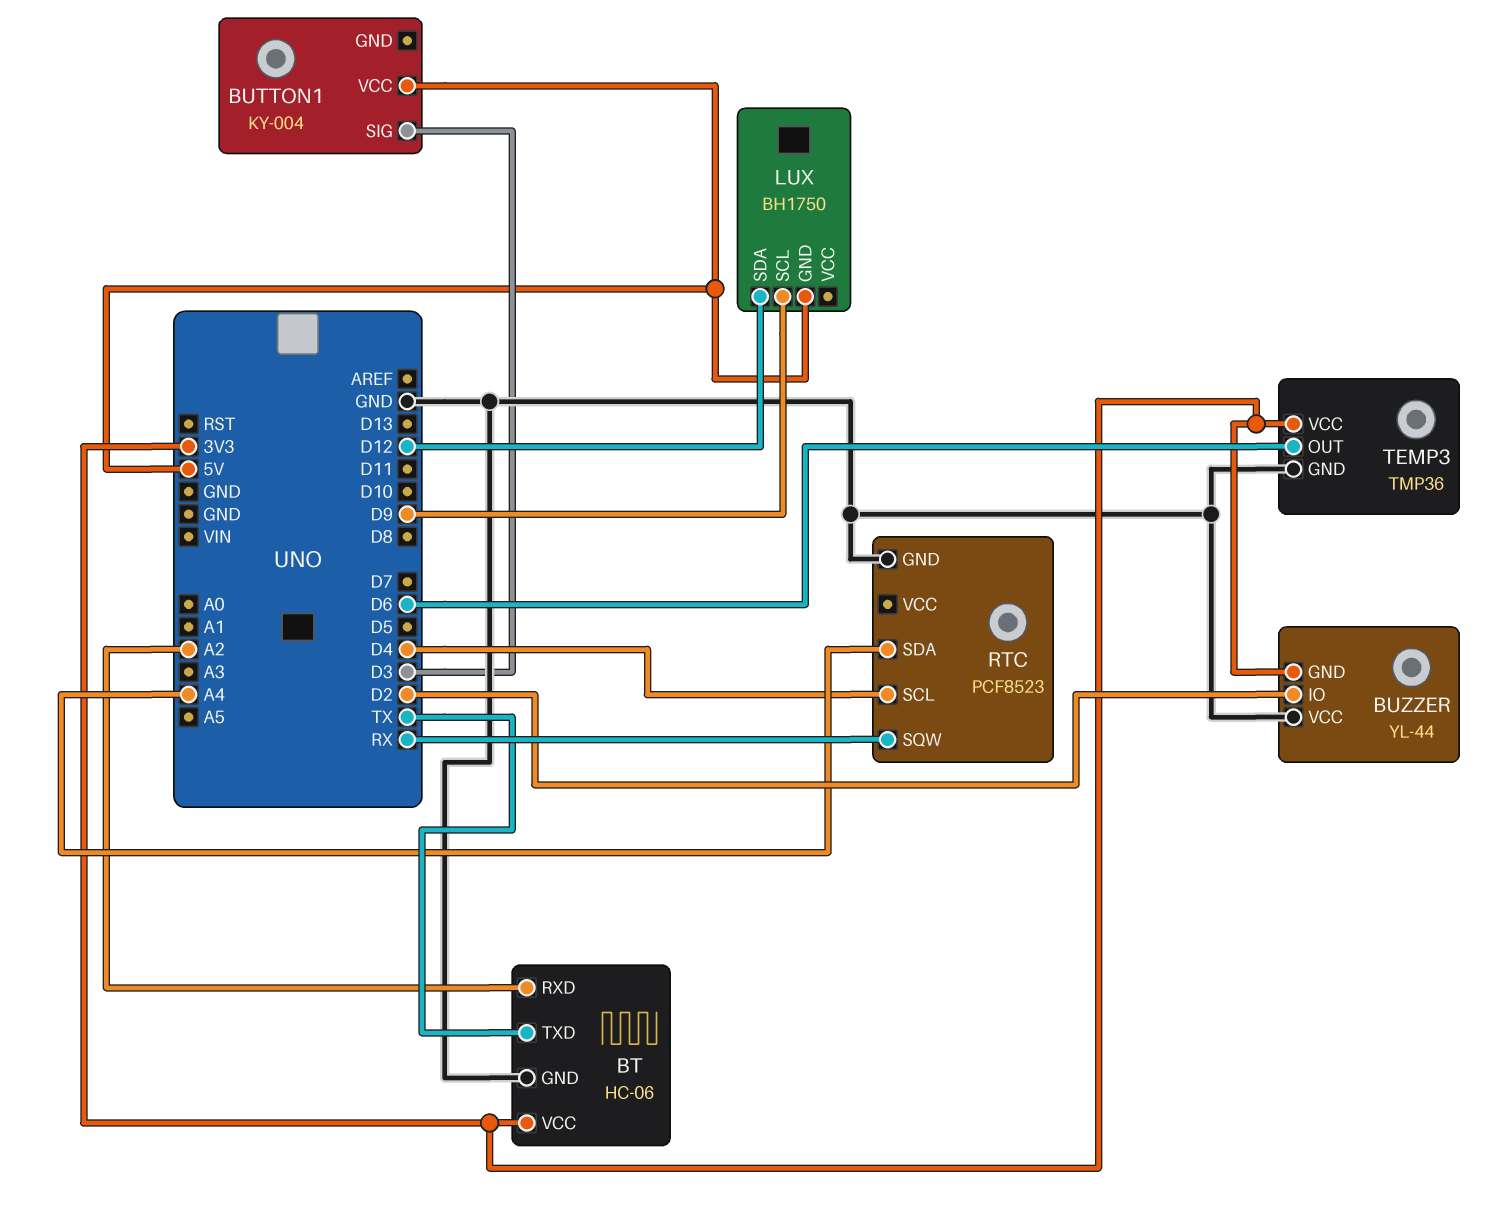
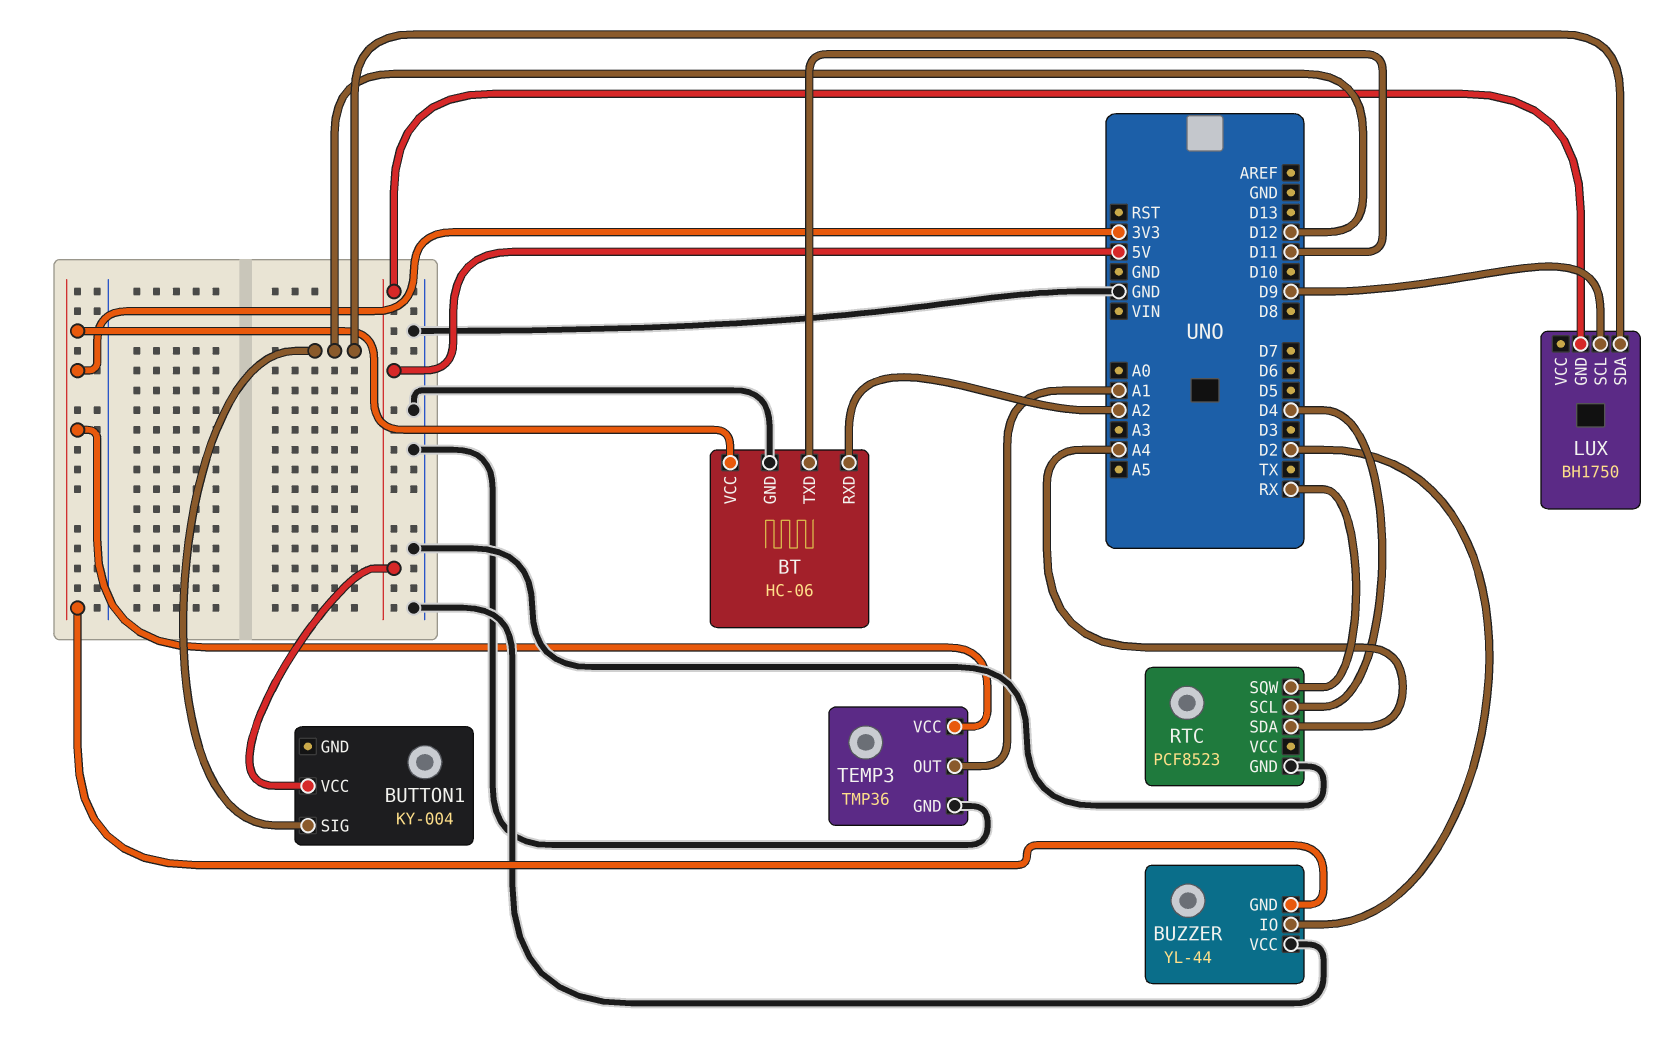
BT pin TXD: TX -> D11
BUTTON1 pin SIG: D3 -> D12
TEMP3 pin OUT: D6 -> A1

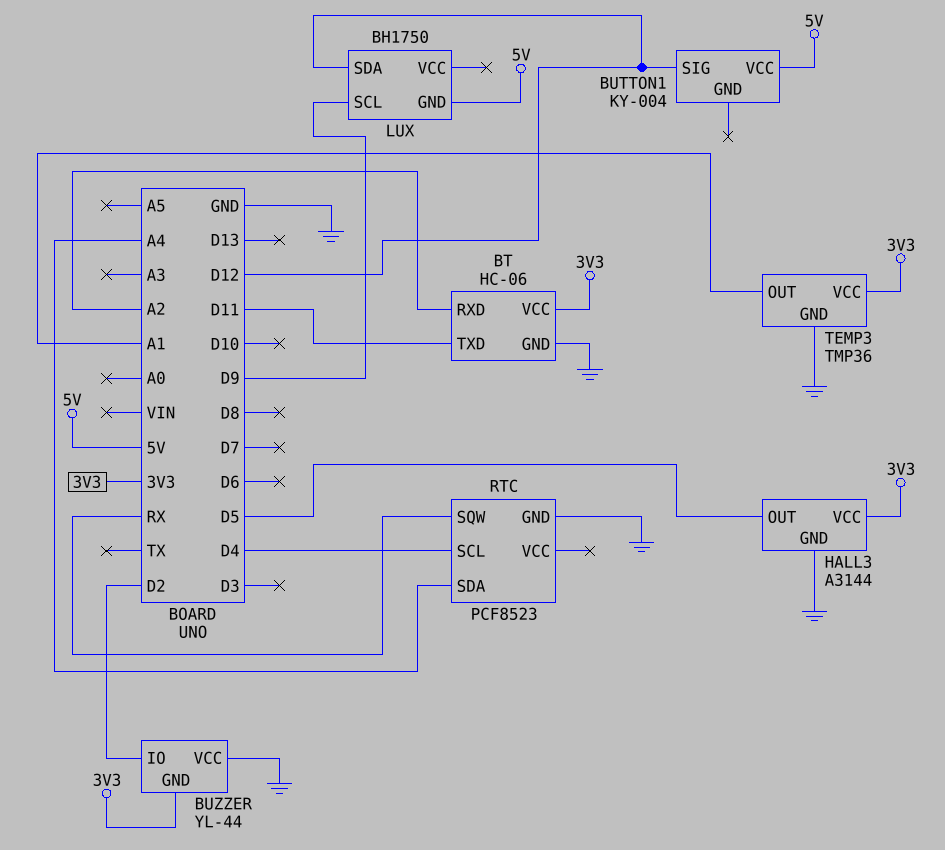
HALL3: none -> A3144
HALL3 pin GND: none -> GND
HALL3 pin OUT: none -> D5
HALL3 pin VCC: none -> 3V3

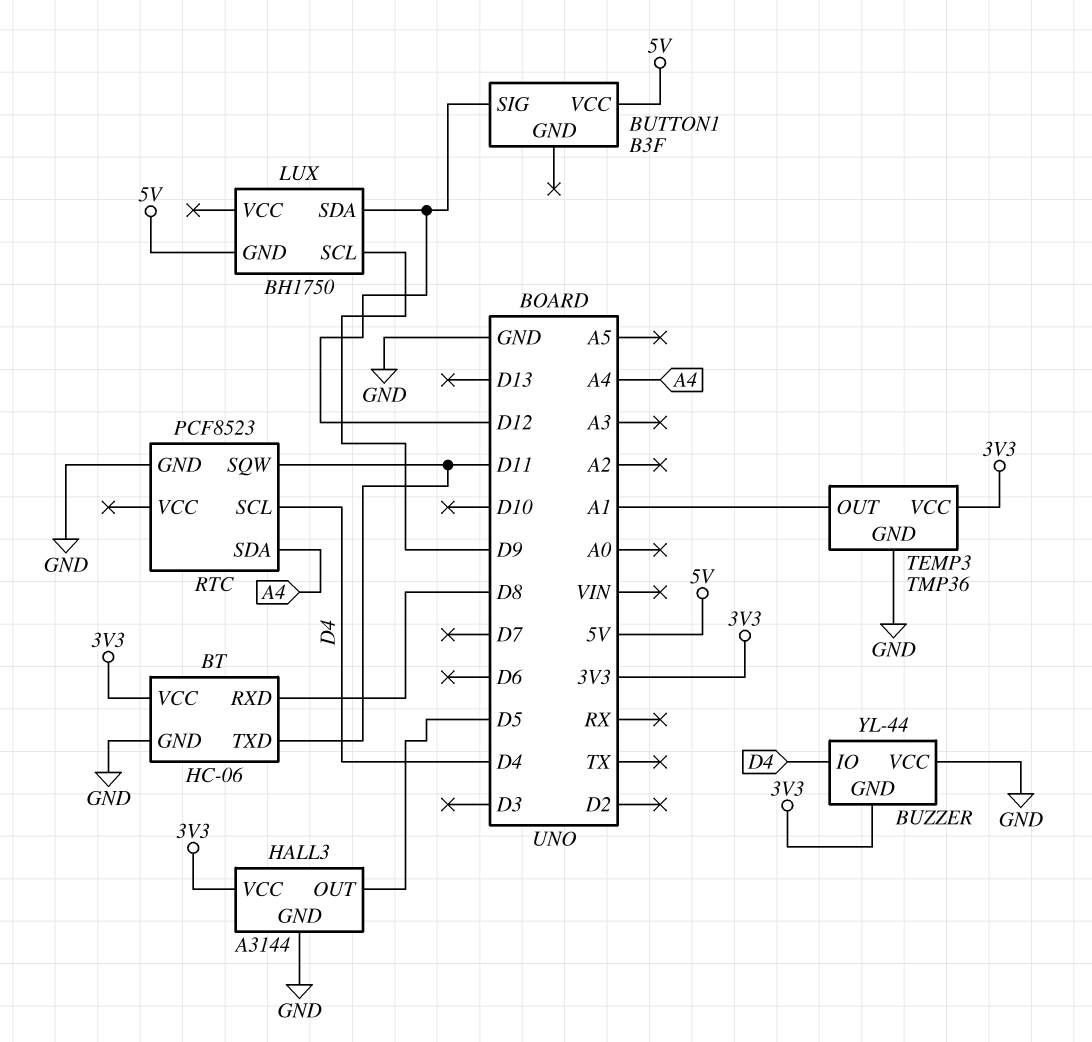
BT pin RXD: A2 -> D8
BUTTON1: KY-004 -> B3F
BUZZER pin IO: D2 -> D4
RTC pin SQW: RX -> D11

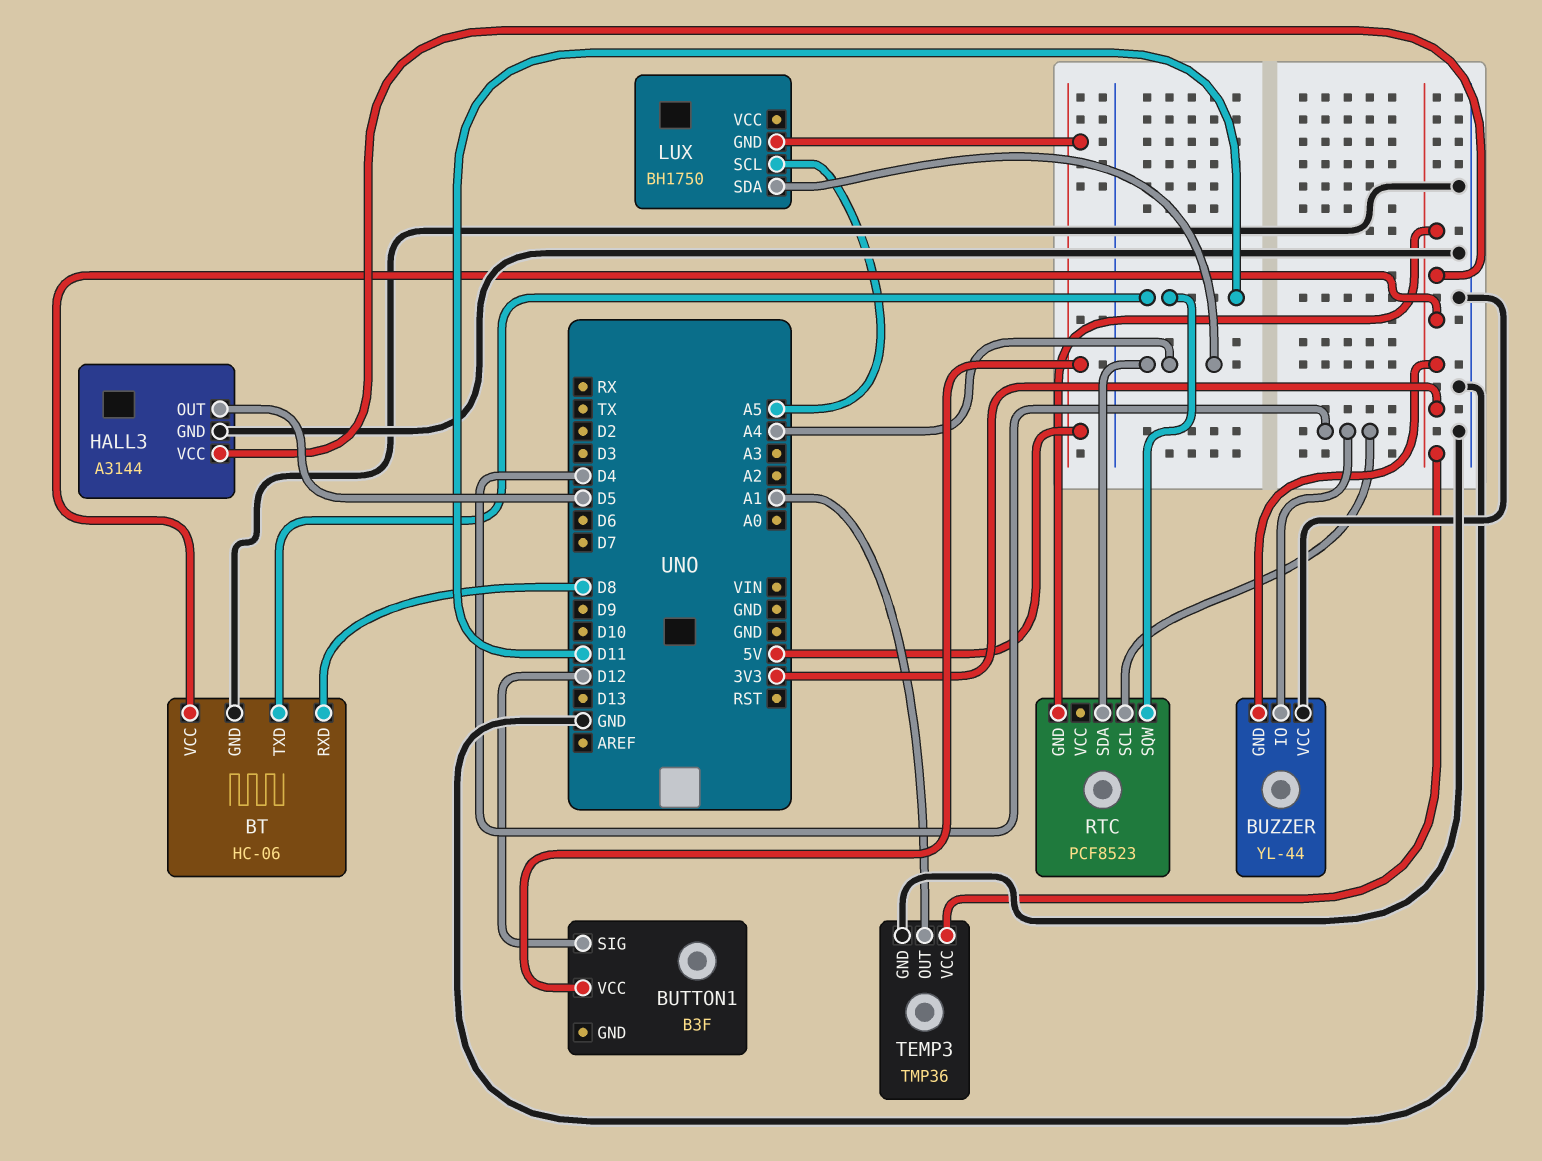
LUX pin SCL: D9 -> A5
LUX pin SDA: D12 -> A4
RTC pin GND: GND -> 3V3

